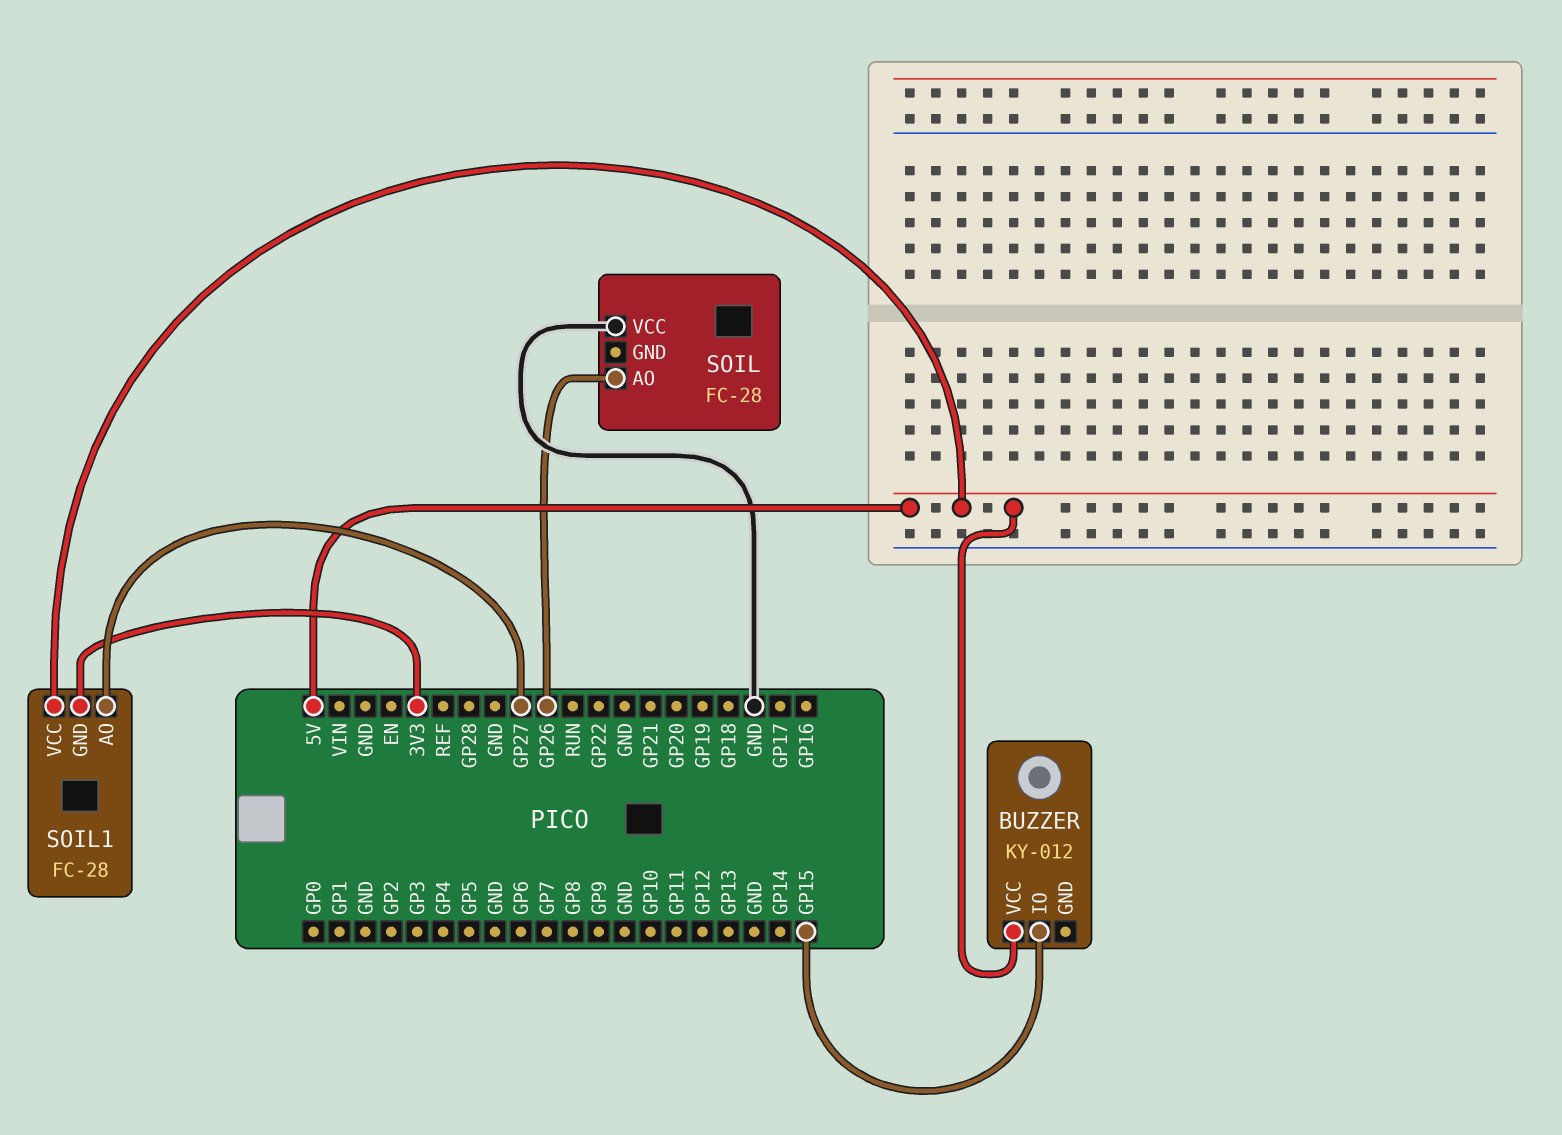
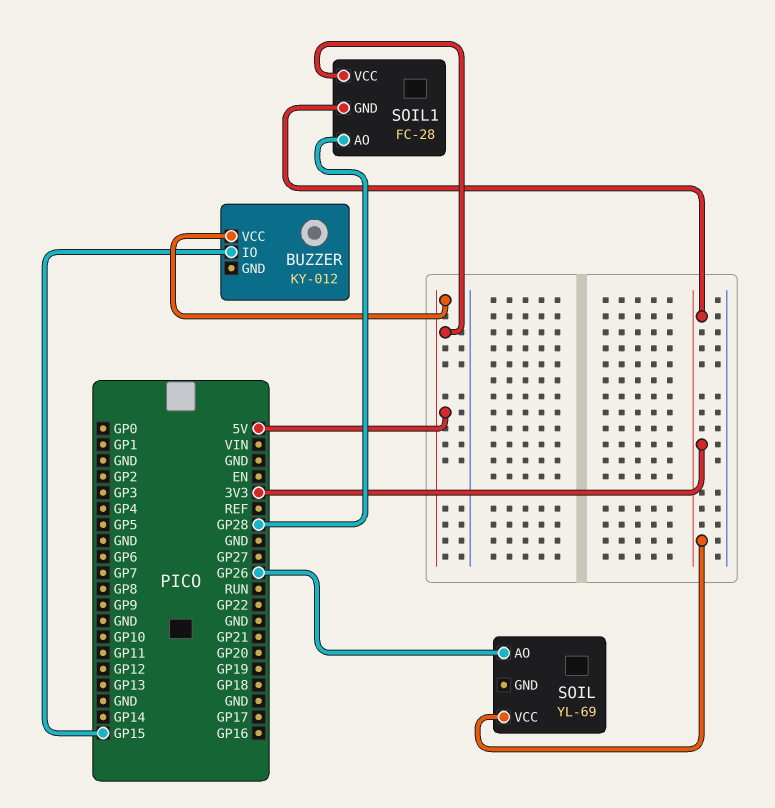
SOIL: FC-28 -> YL-69
SOIL pin VCC: GND -> 3V3
SOIL1 pin AO: GP27 -> GP28

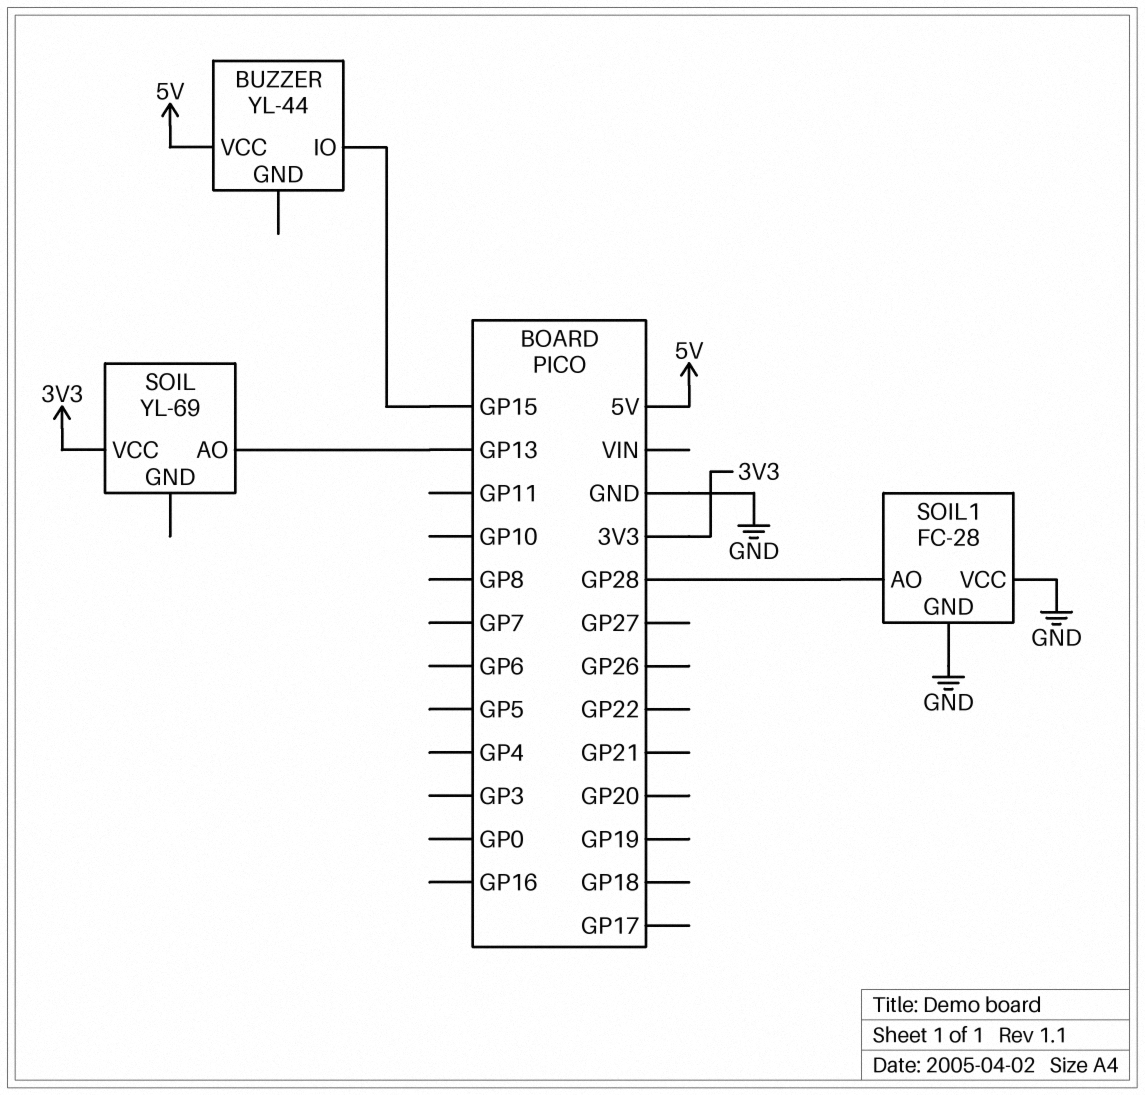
BUZZER: KY-012 -> YL-44
SOIL pin AO: GP26 -> GP13
SOIL1 pin GND: 3V3 -> GND
SOIL1 pin VCC: 5V -> GND

